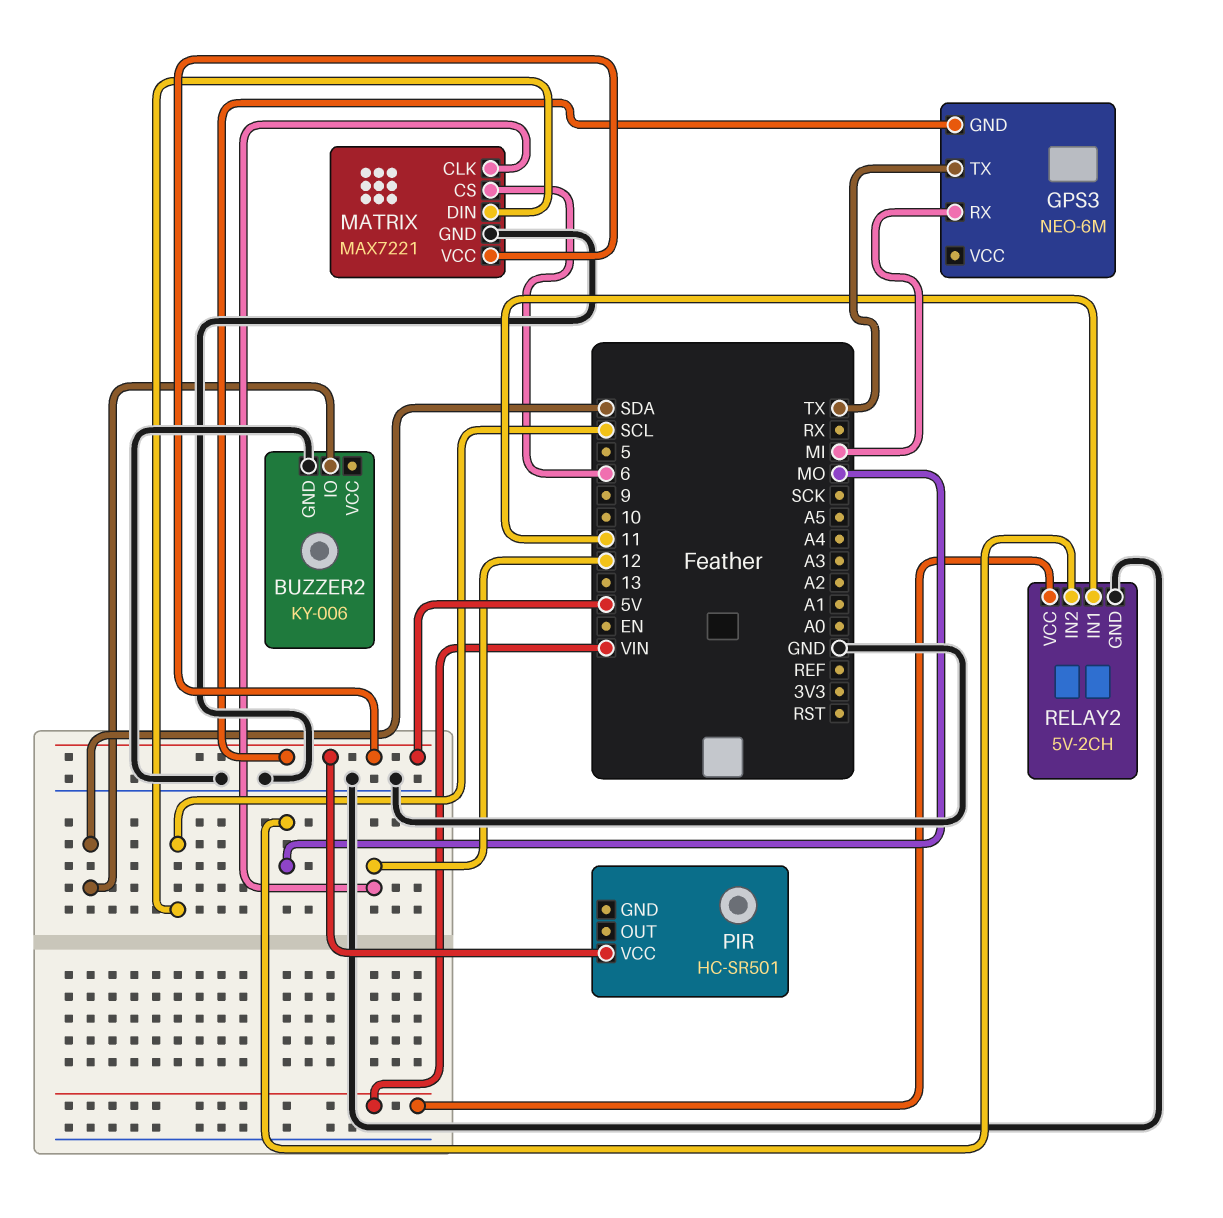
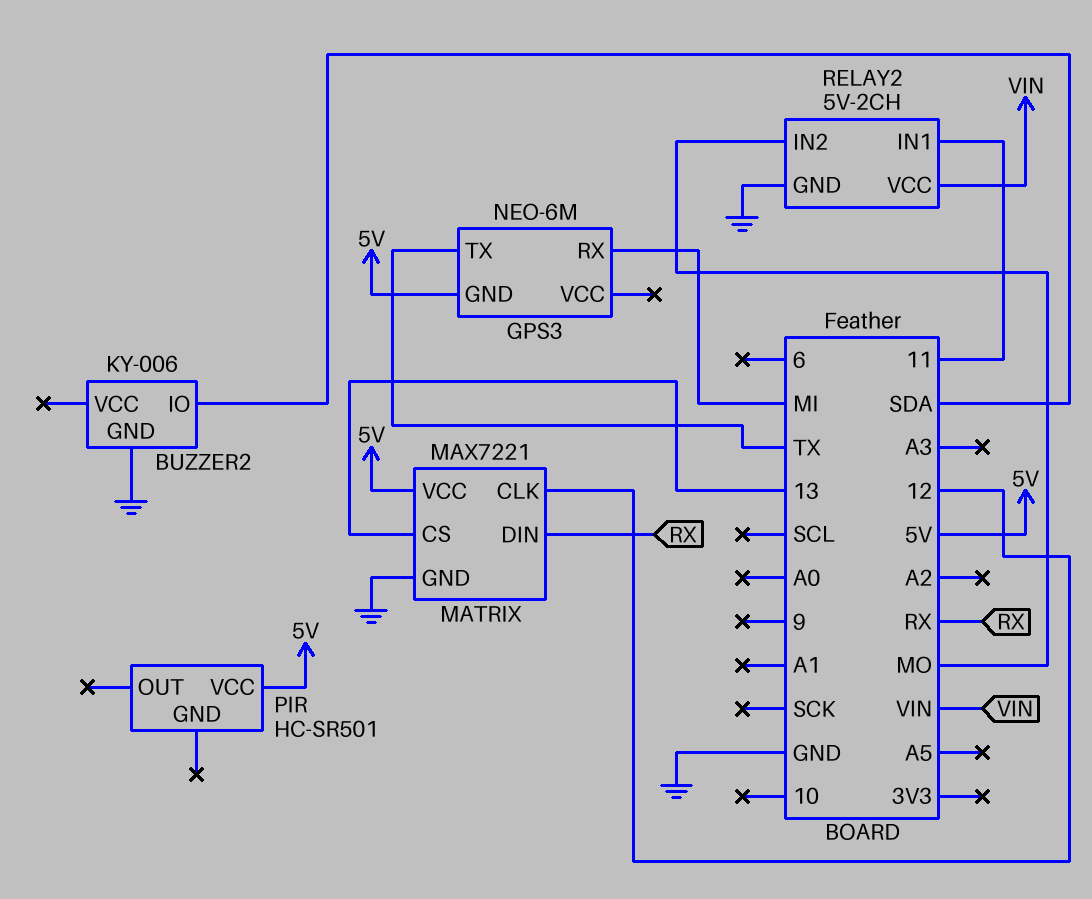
MATRIX pin CS: 6 -> 13
MATRIX pin DIN: SCL -> RX

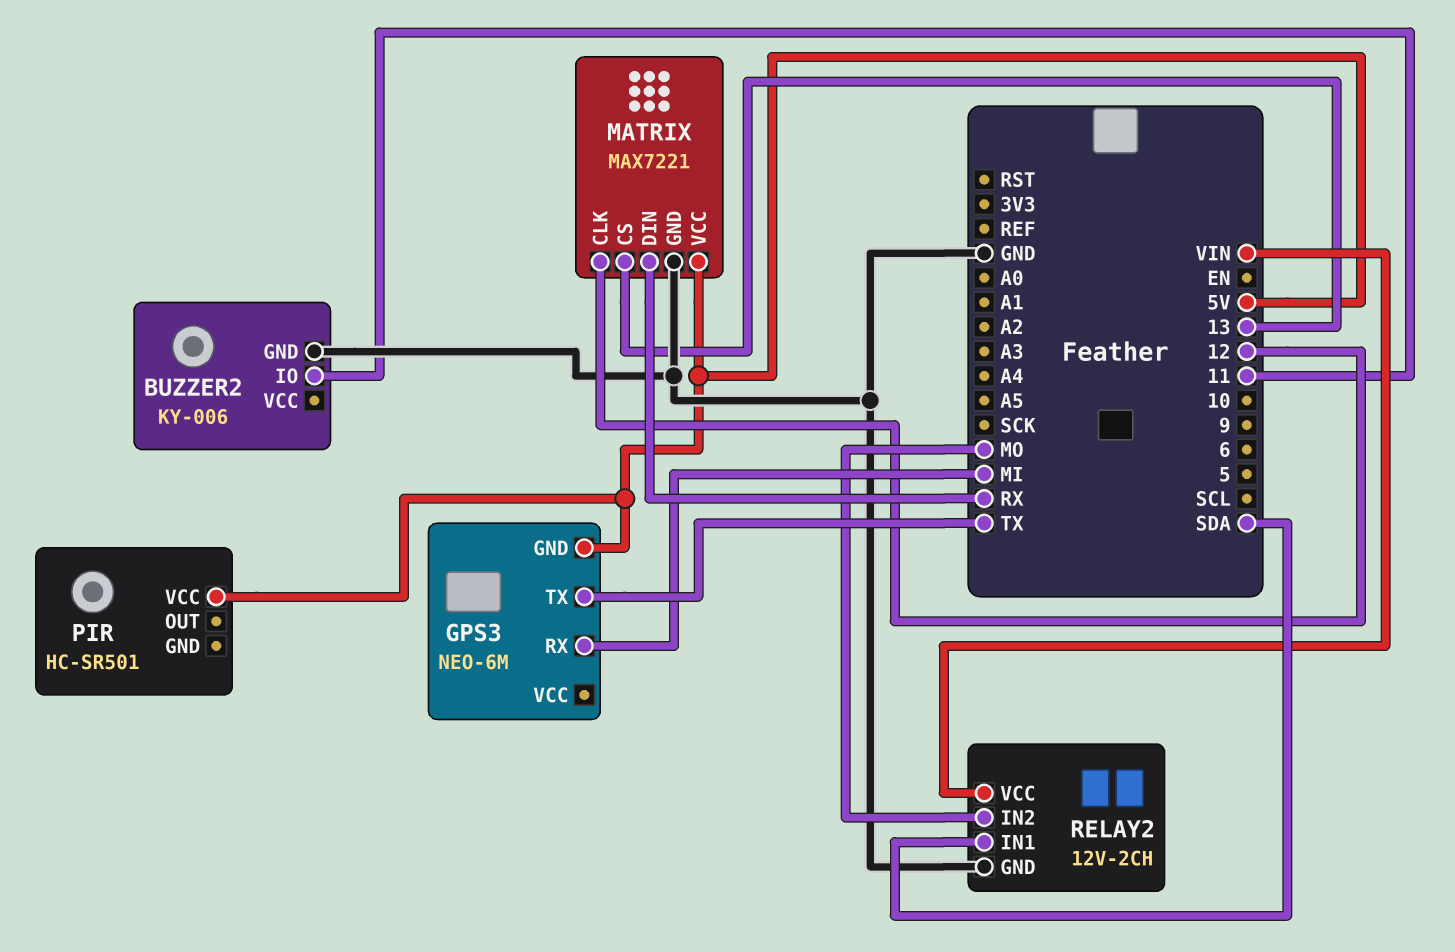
BUZZER2 pin IO: SDA -> 11
RELAY2: 5V-2CH -> 12V-2CH
RELAY2 pin IN1: 11 -> SDA

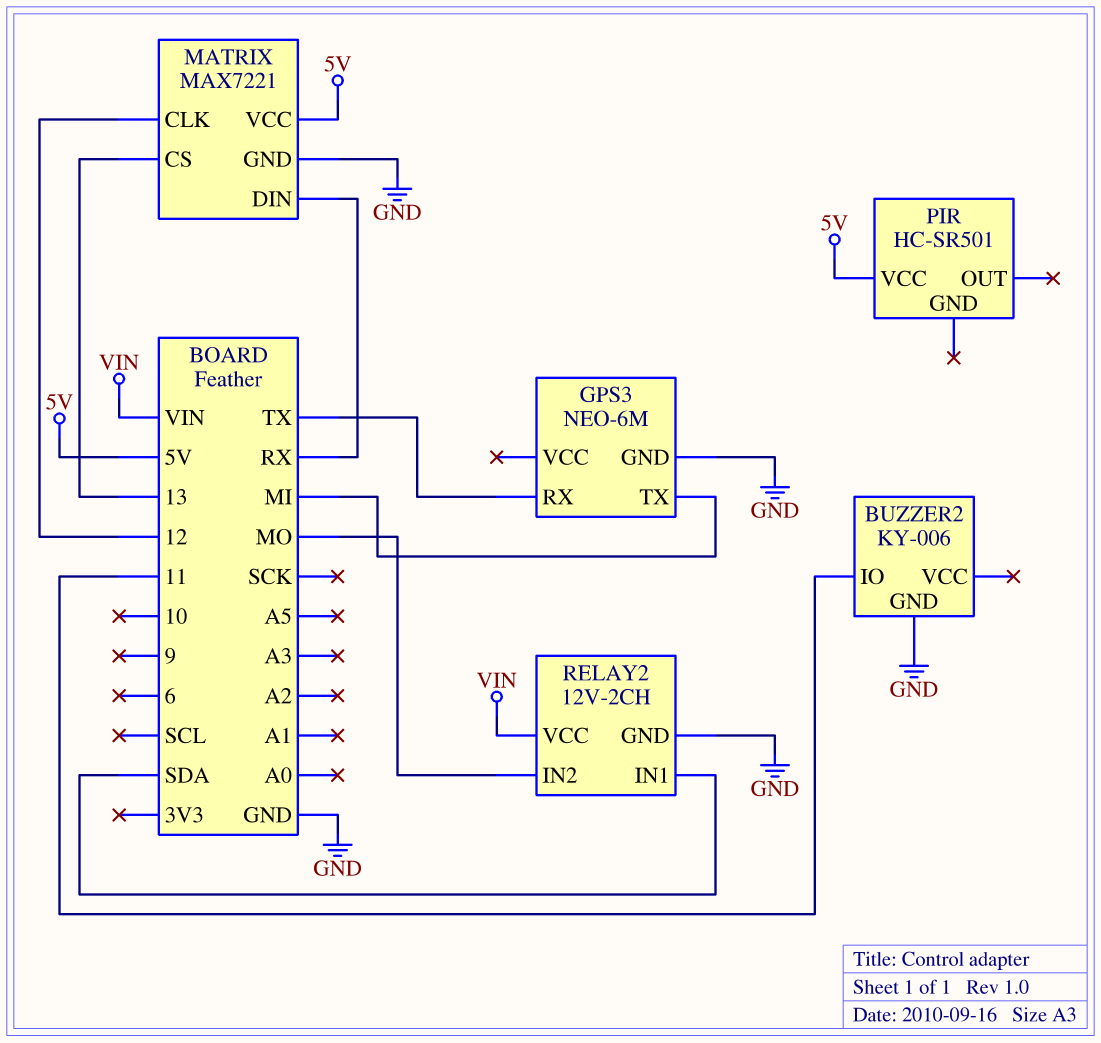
GPS3 pin GND: 5V -> GND
GPS3 pin RX: MI -> TX
GPS3 pin TX: TX -> MI

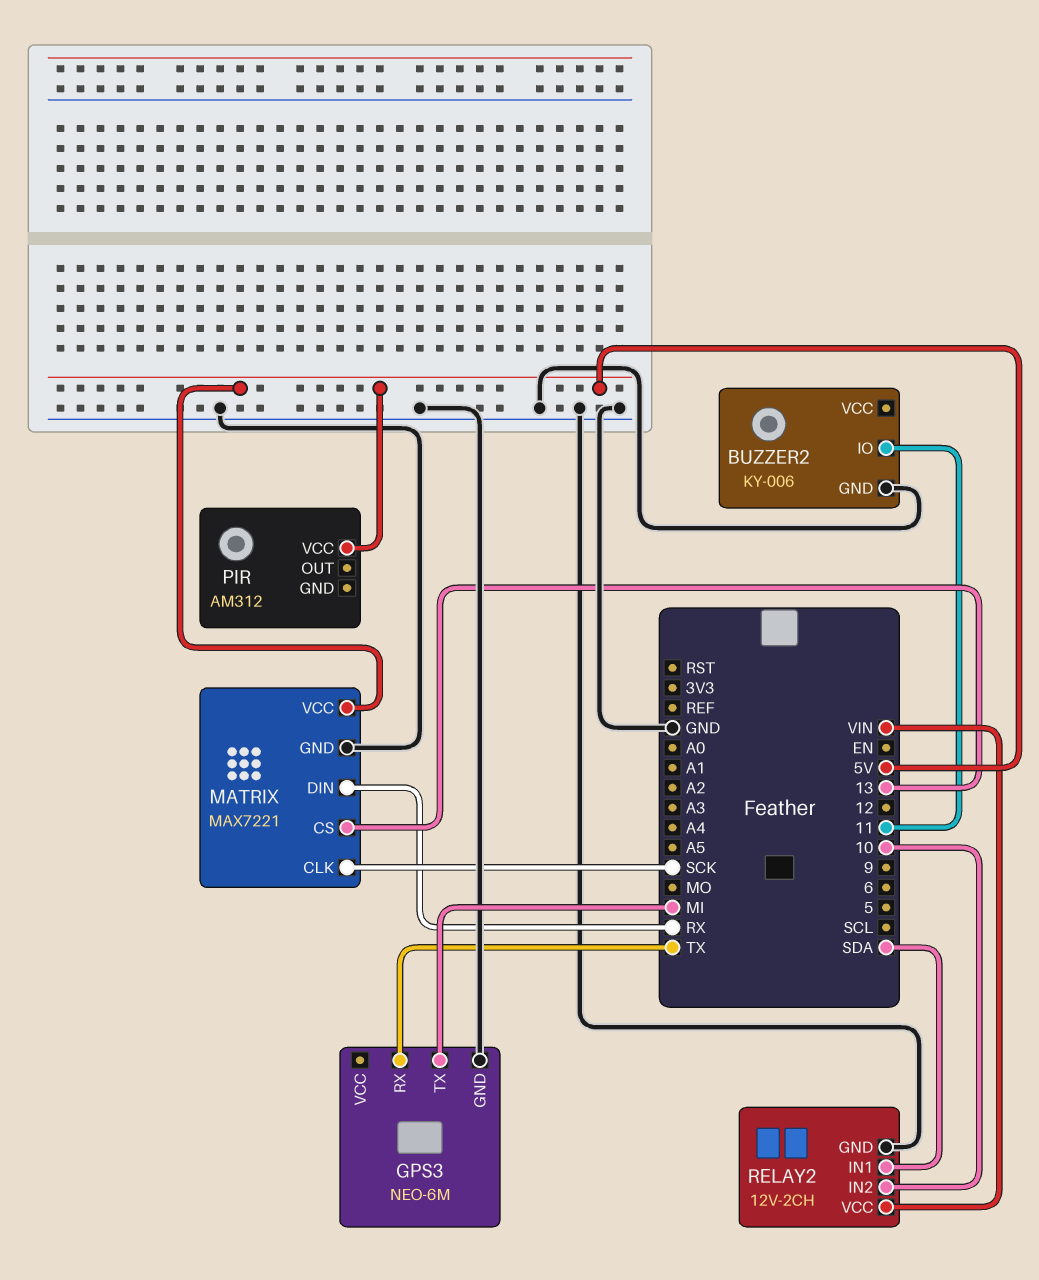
MATRIX pin CLK: 12 -> SCK
PIR: HC-SR501 -> AM312
RELAY2 pin IN2: MO -> 10

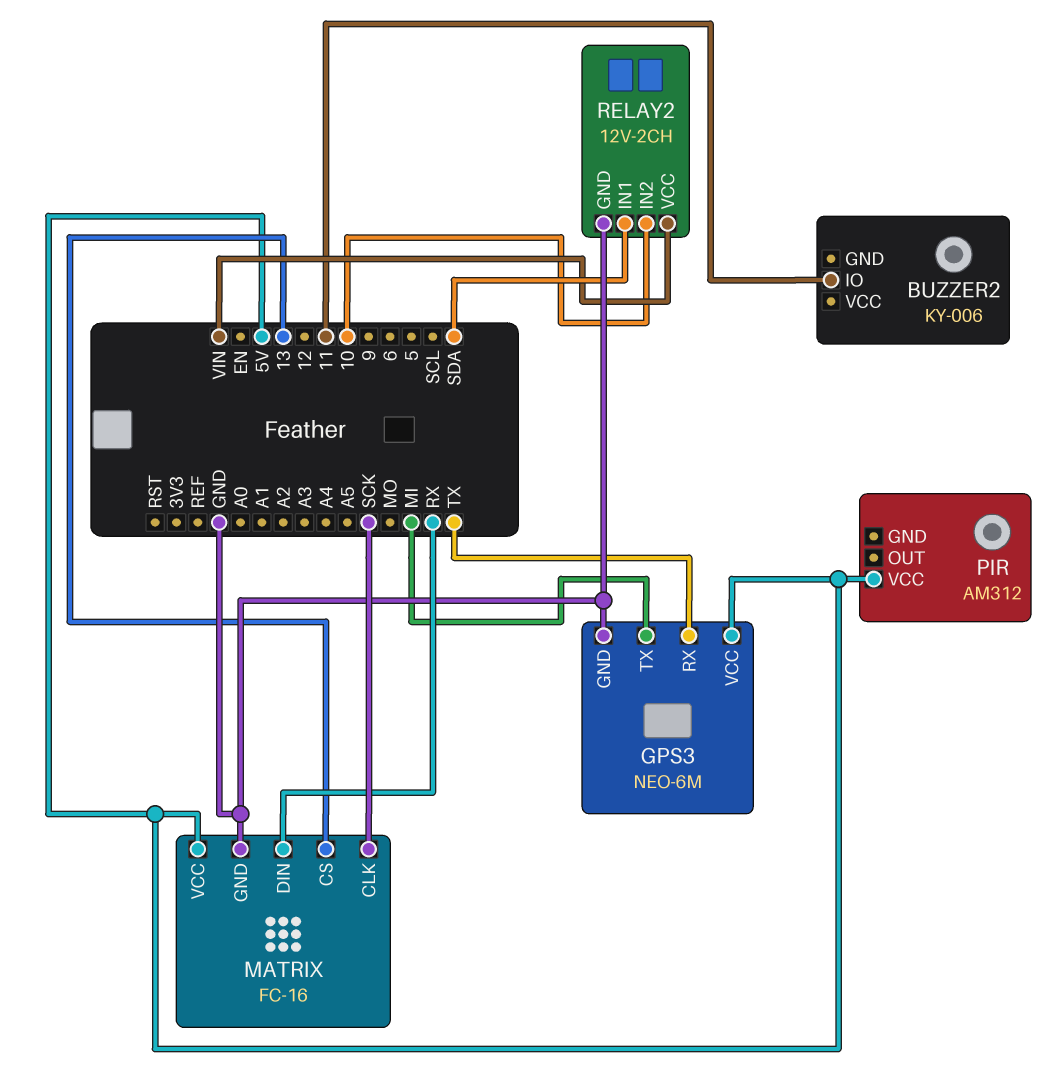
BUZZER2 pin GND: GND -> none
GPS3 pin VCC: none -> 5V
MATRIX: MAX7221 -> FC-16

